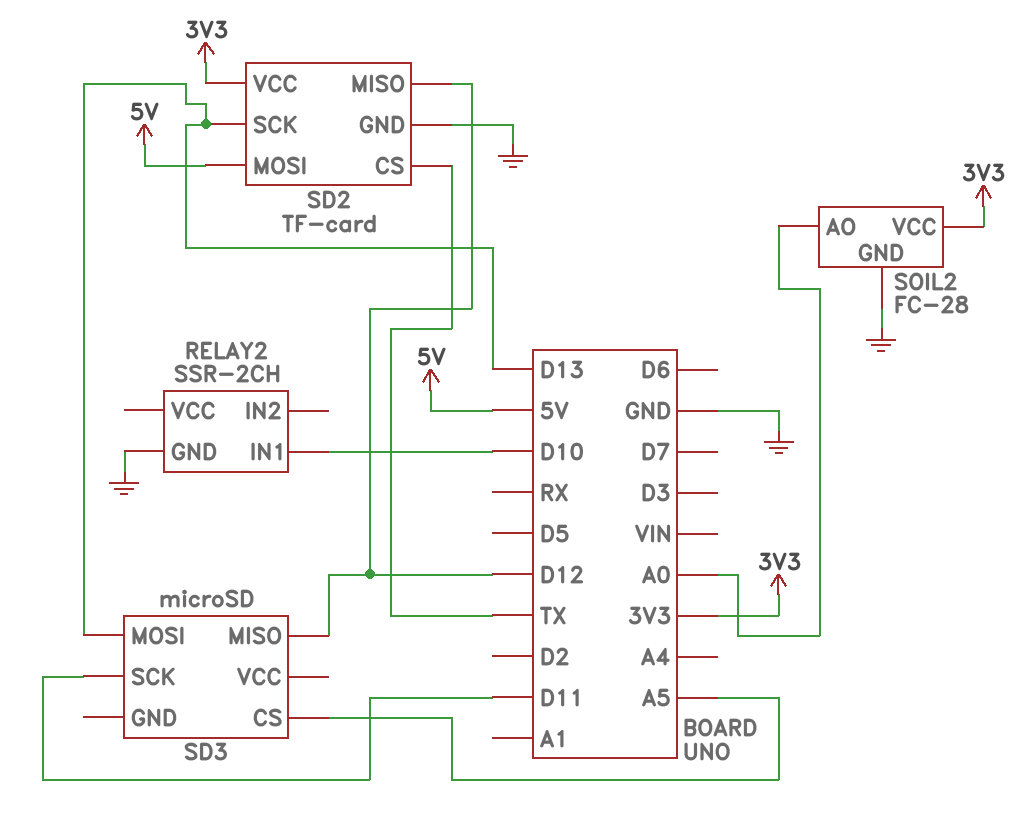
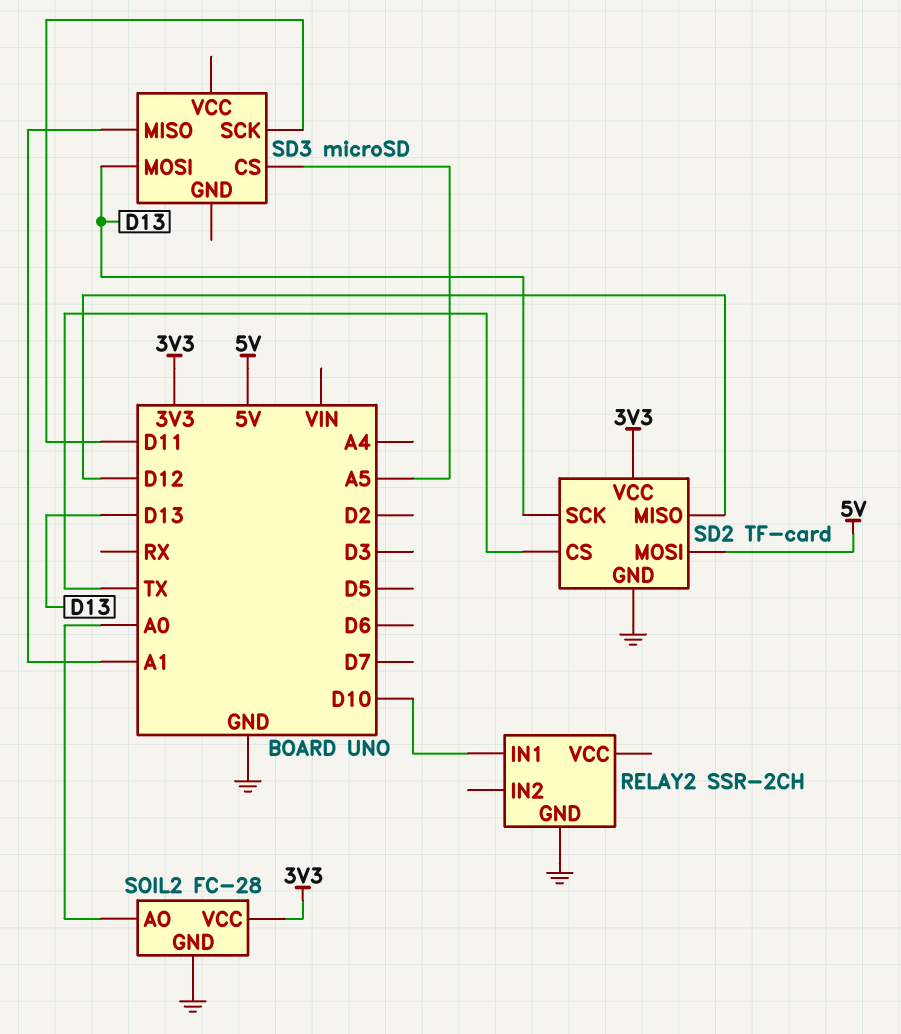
SD3 pin MISO: D12 -> A1

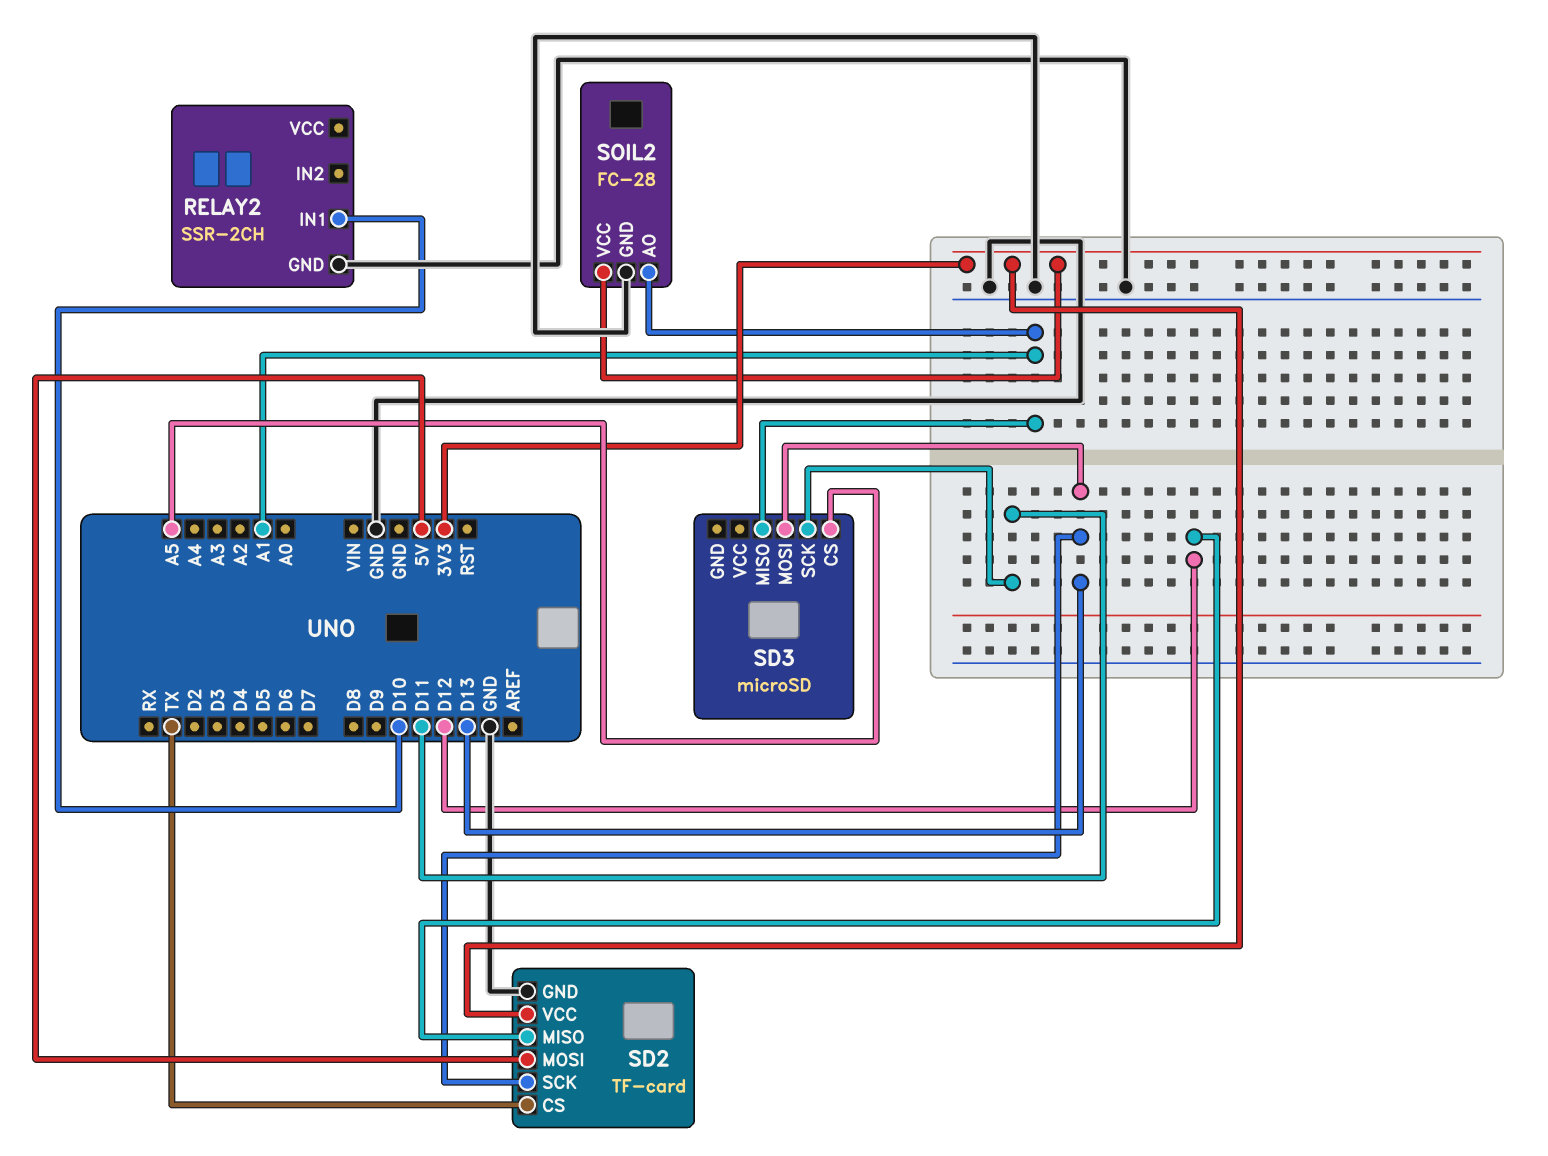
SOIL2 pin AO: A0 -> A1

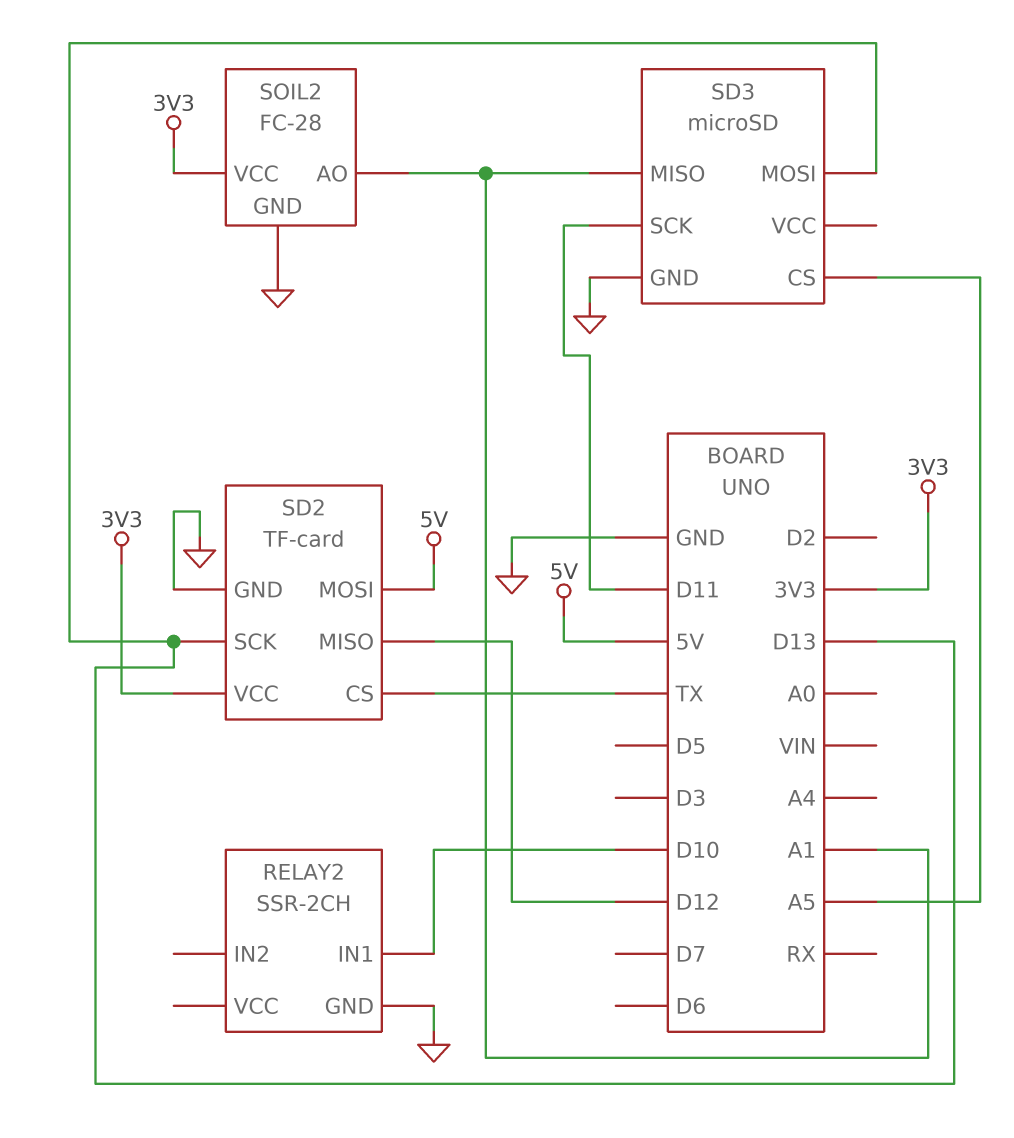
SD3 pin GND: none -> GND

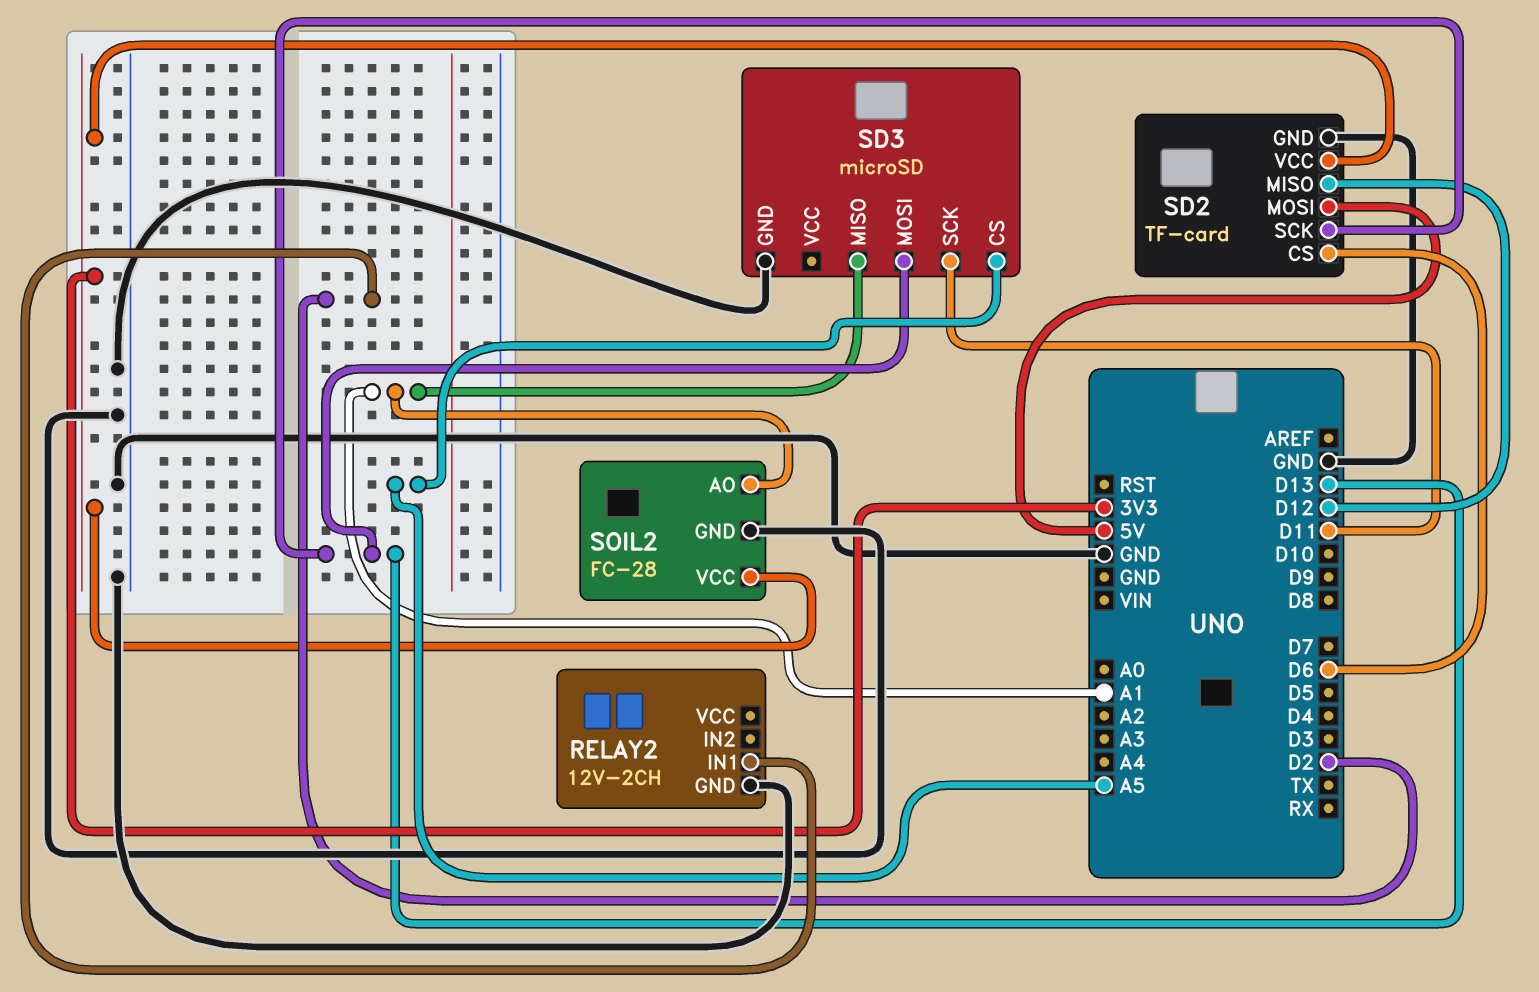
RELAY2: SSR-2CH -> 12V-2CH
RELAY2 pin IN1: D10 -> D2
SD2 pin CS: TX -> D6

